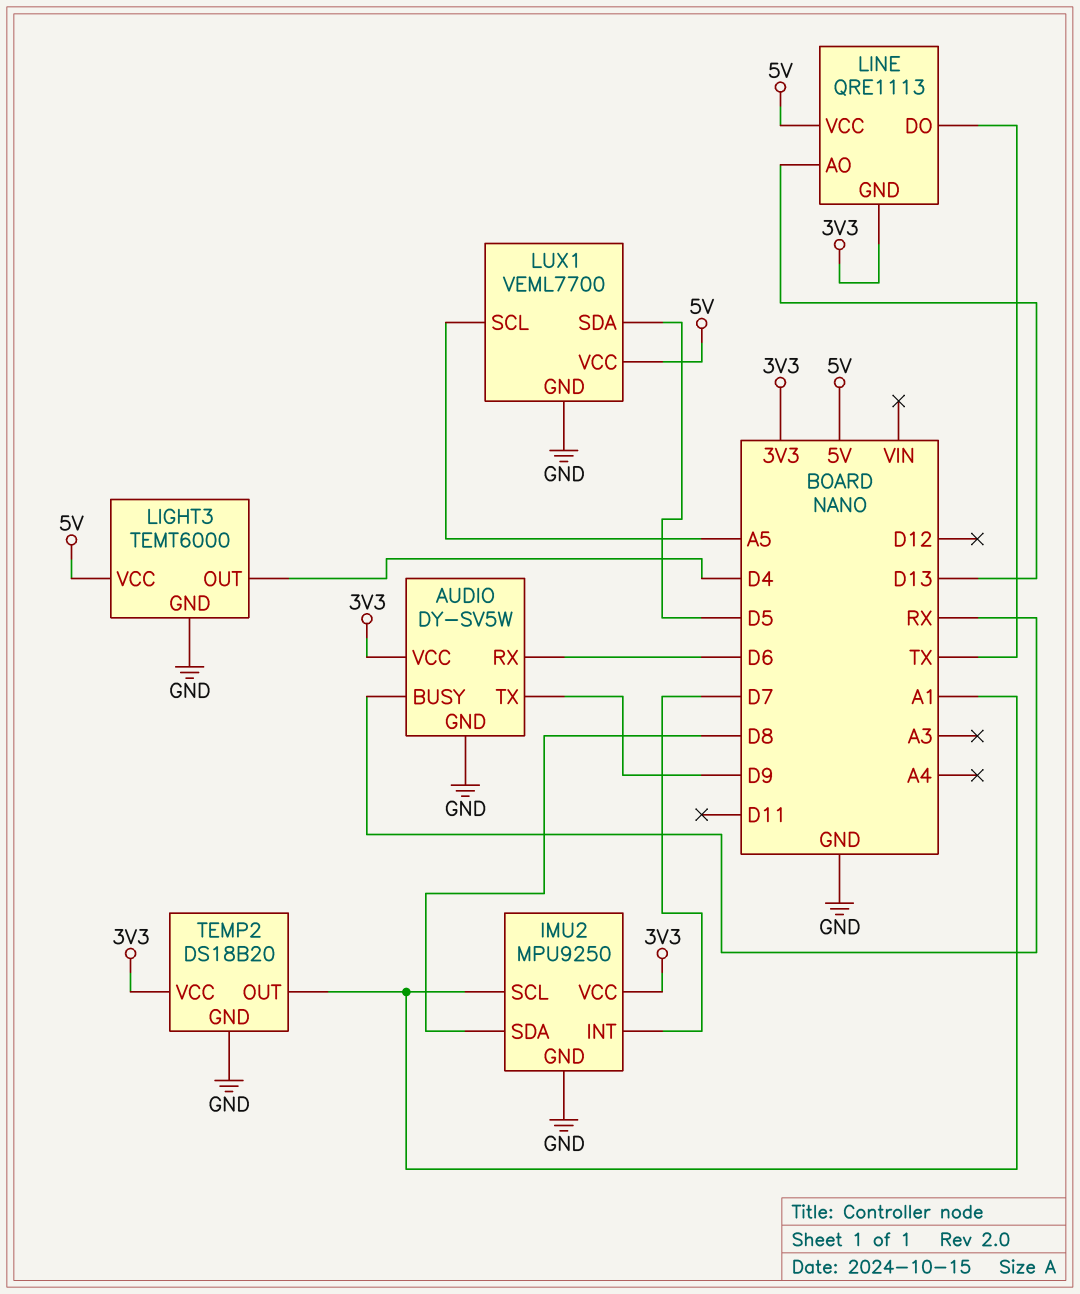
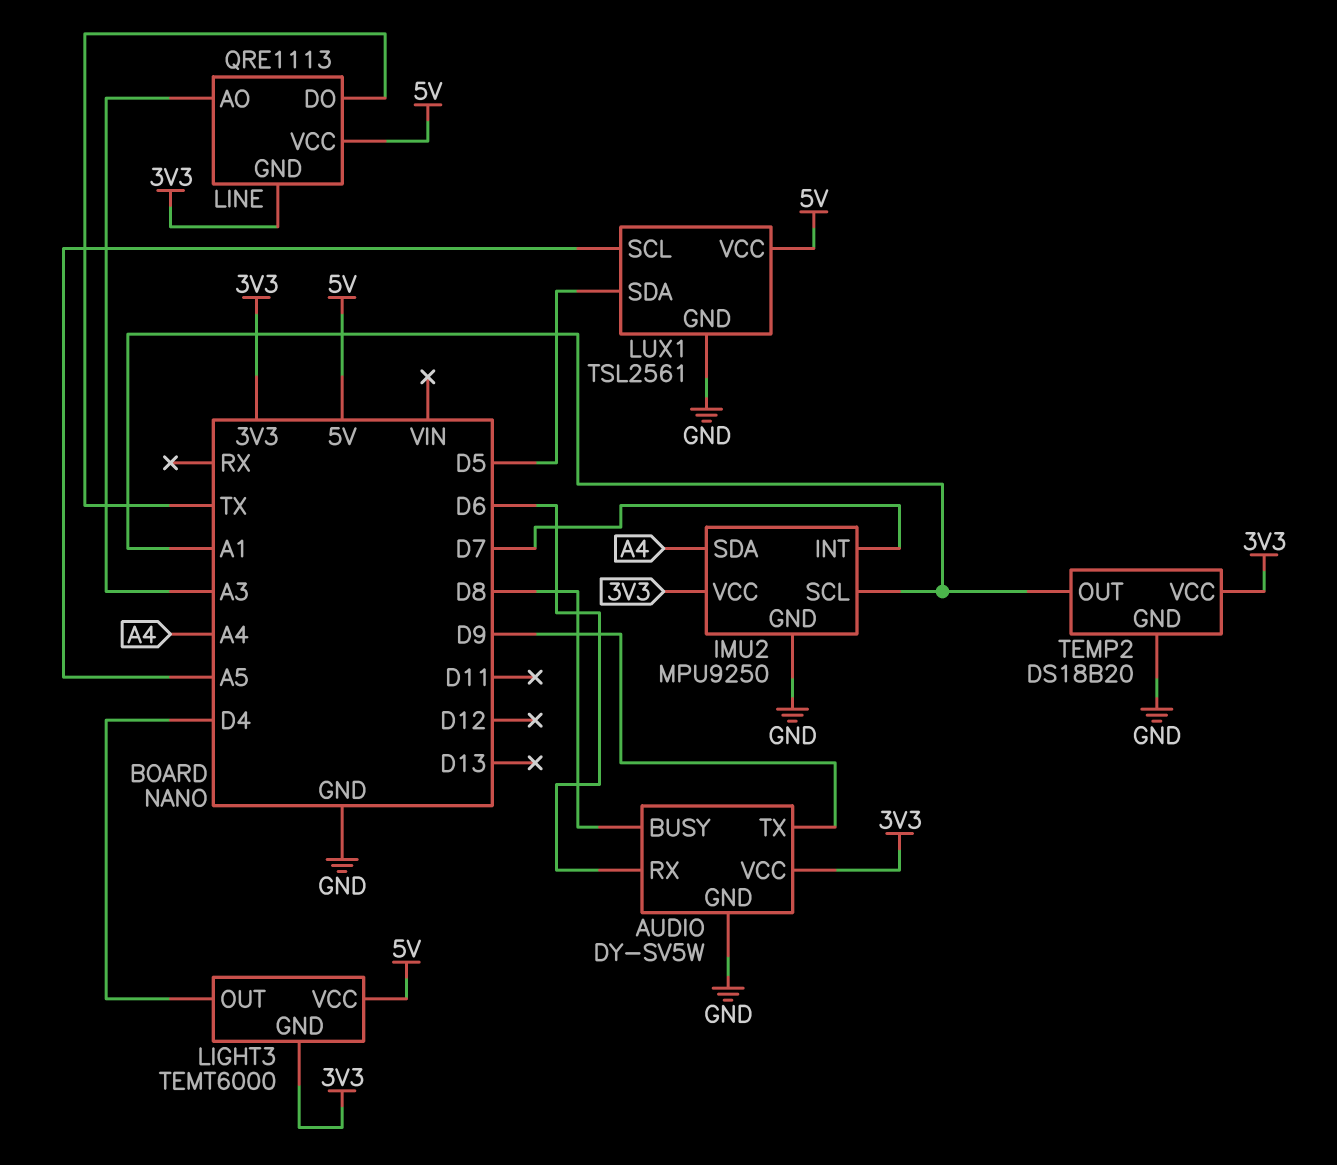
AUDIO pin BUSY: RX -> D8
IMU2 pin SDA: D8 -> A4
LIGHT3 pin GND: GND -> 3V3
LINE pin AO: D13 -> A3
LUX1: VEML7700 -> TSL2561

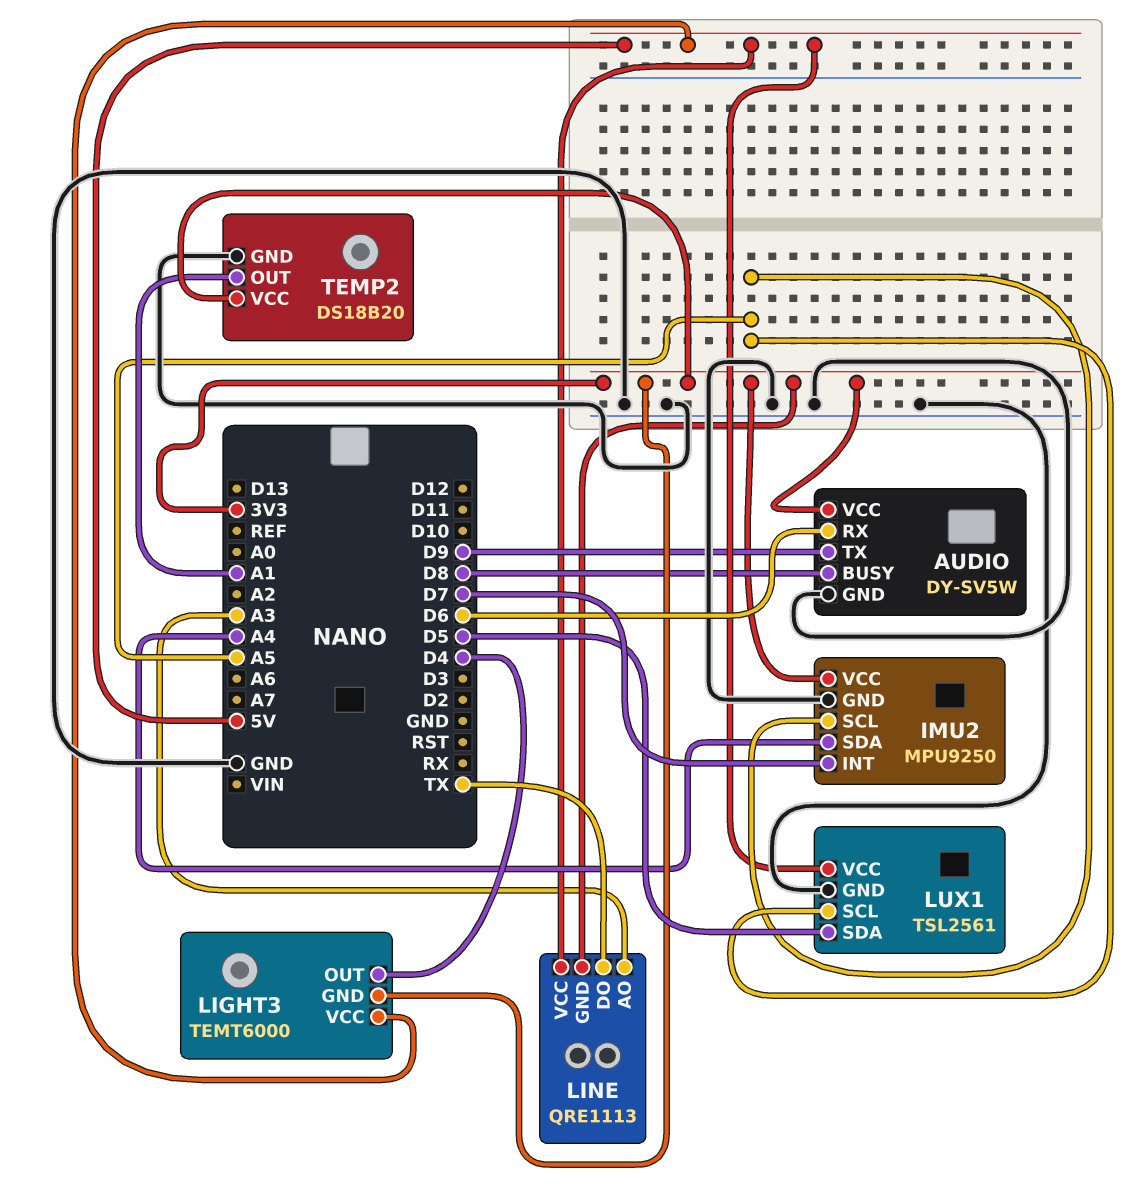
IMU2 pin SCL: A1 -> A5

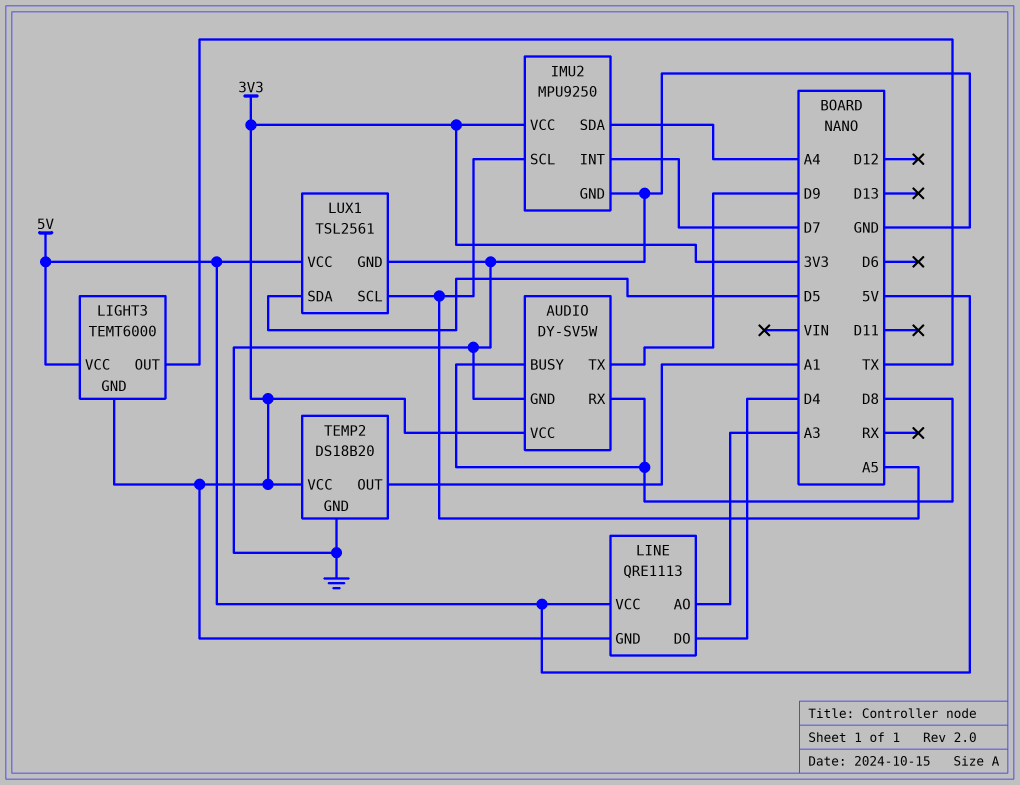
AUDIO pin RX: D6 -> D8
LIGHT3 pin OUT: D4 -> TX
LINE pin DO: TX -> D4

